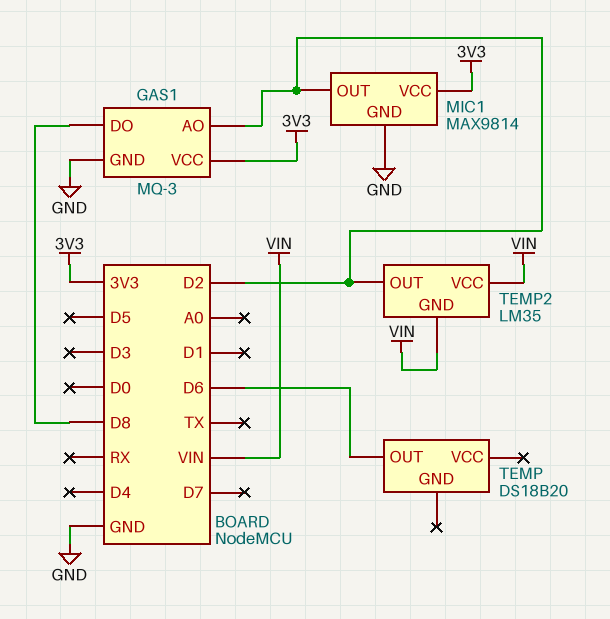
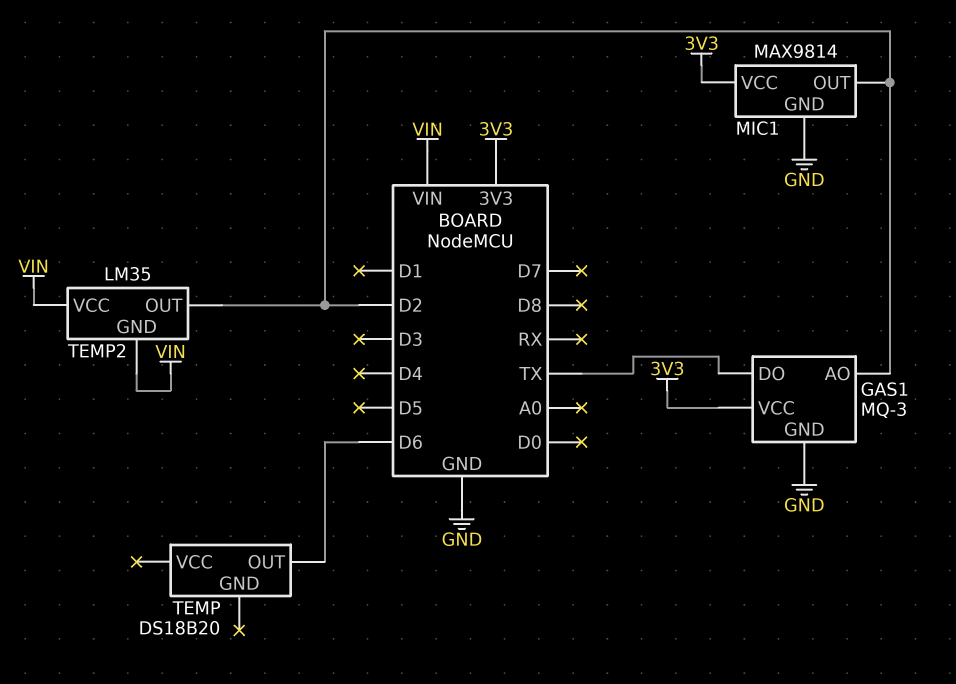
GAS1 pin DO: D8 -> TX

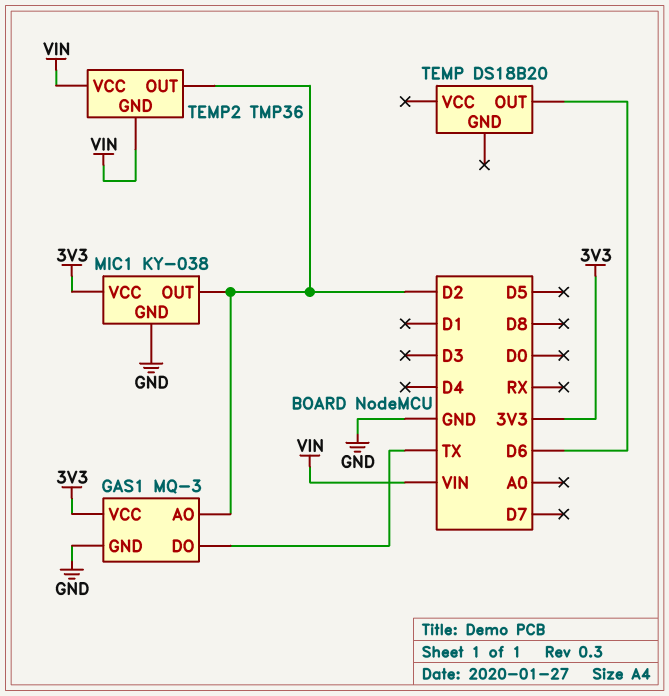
MIC1: MAX9814 -> KY-038
TEMP2: LM35 -> TMP36

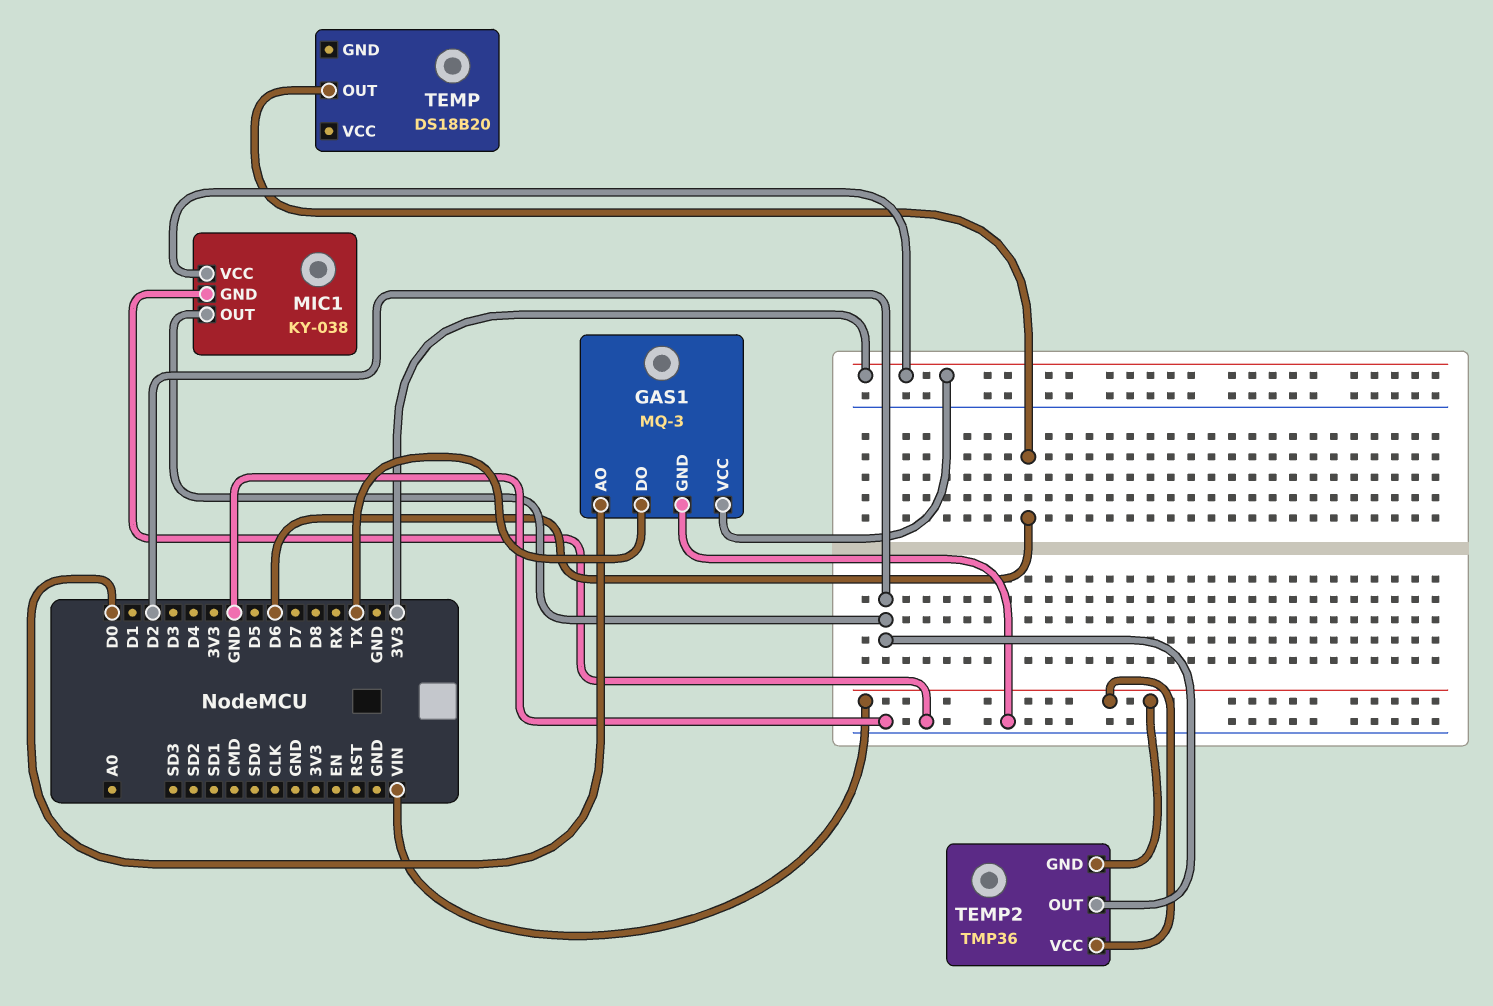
GAS1 pin AO: D2 -> D0

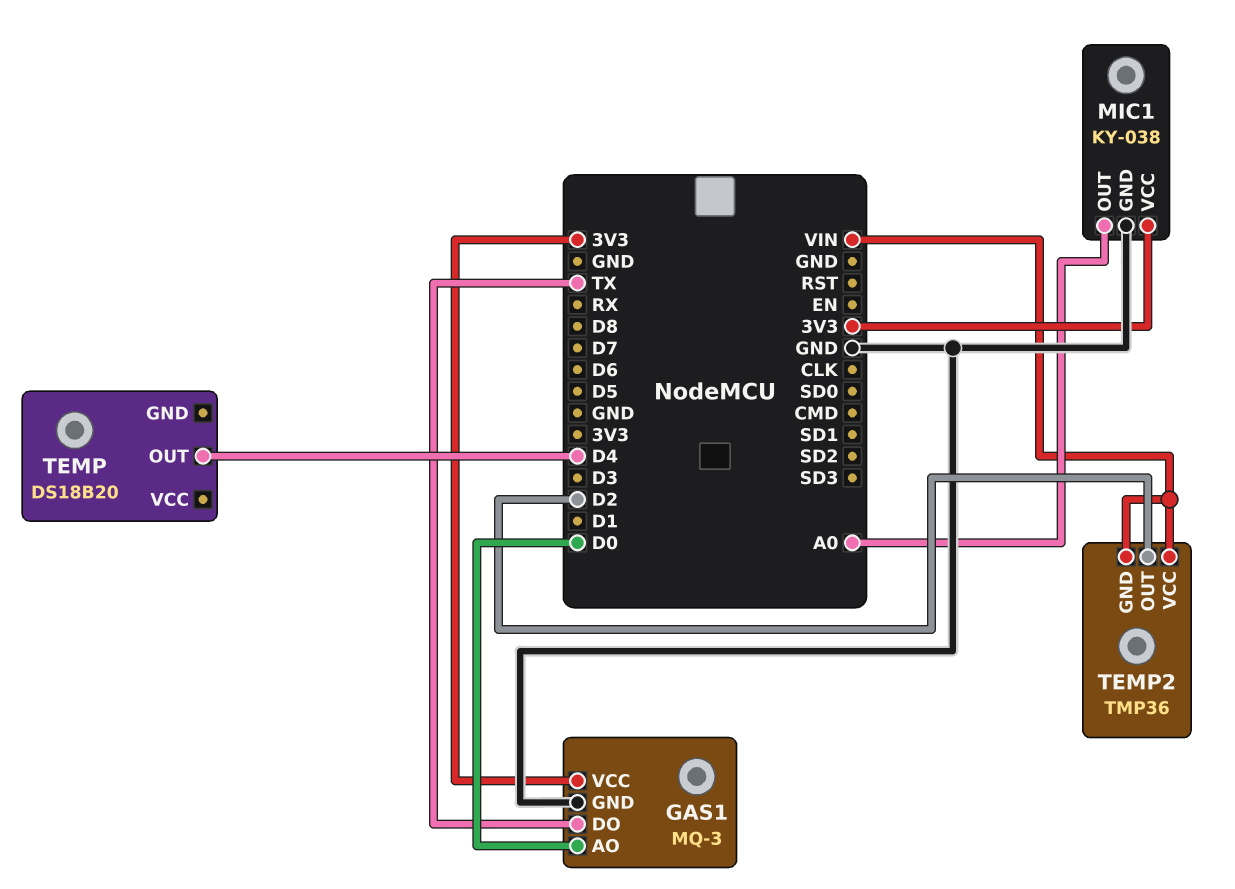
MIC1 pin OUT: D2 -> A0
TEMP pin OUT: D6 -> D4

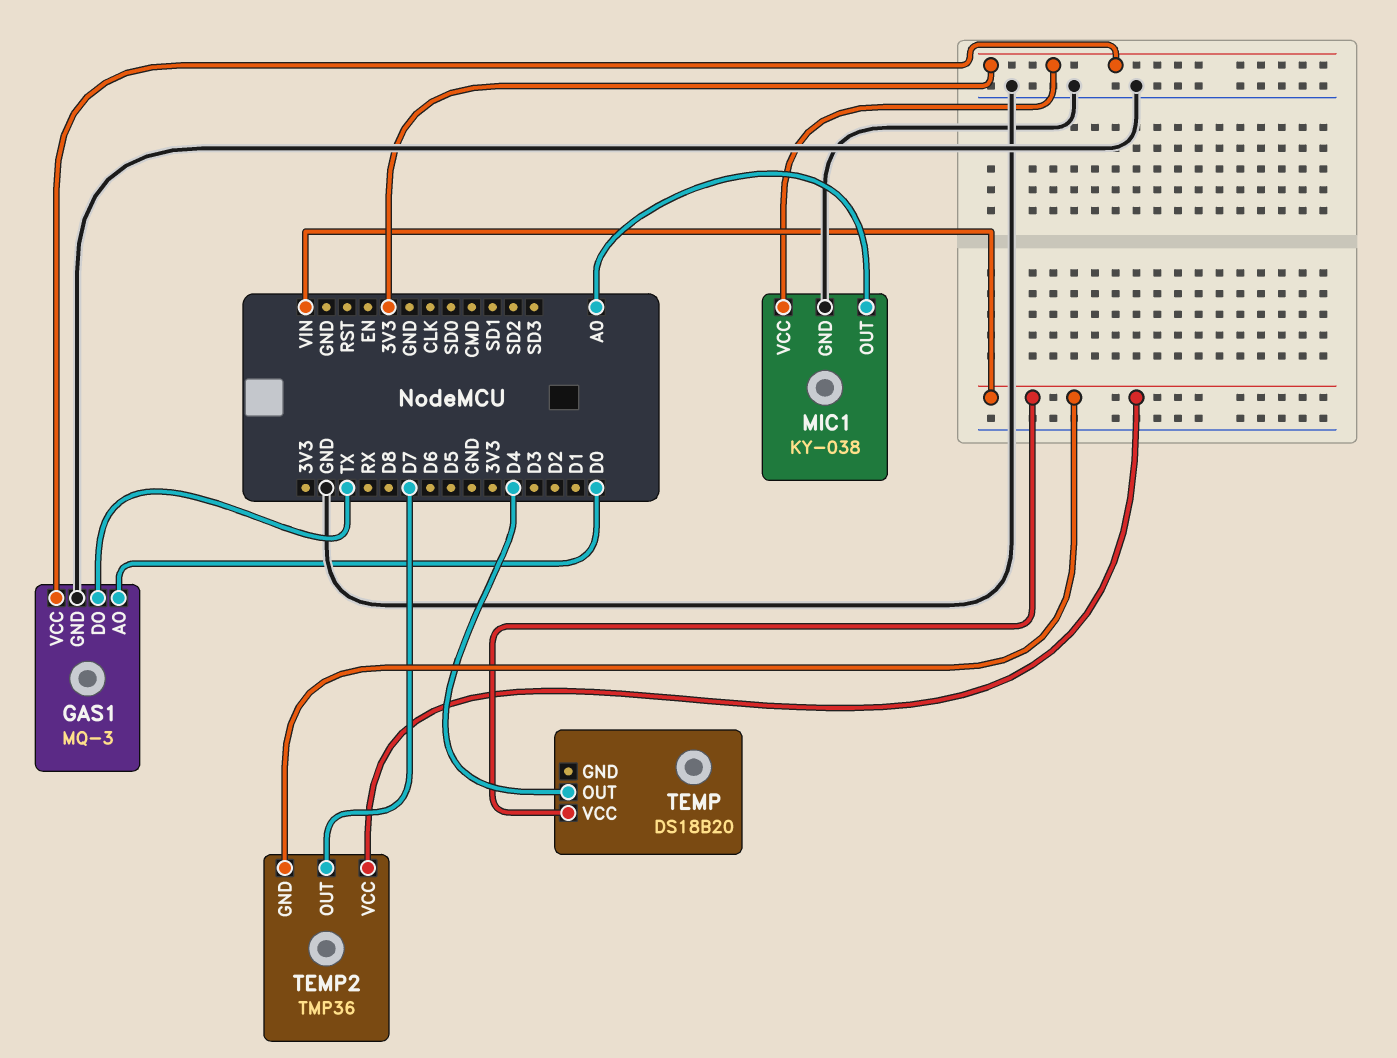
TEMP pin VCC: none -> VIN
TEMP2 pin OUT: D2 -> D7

